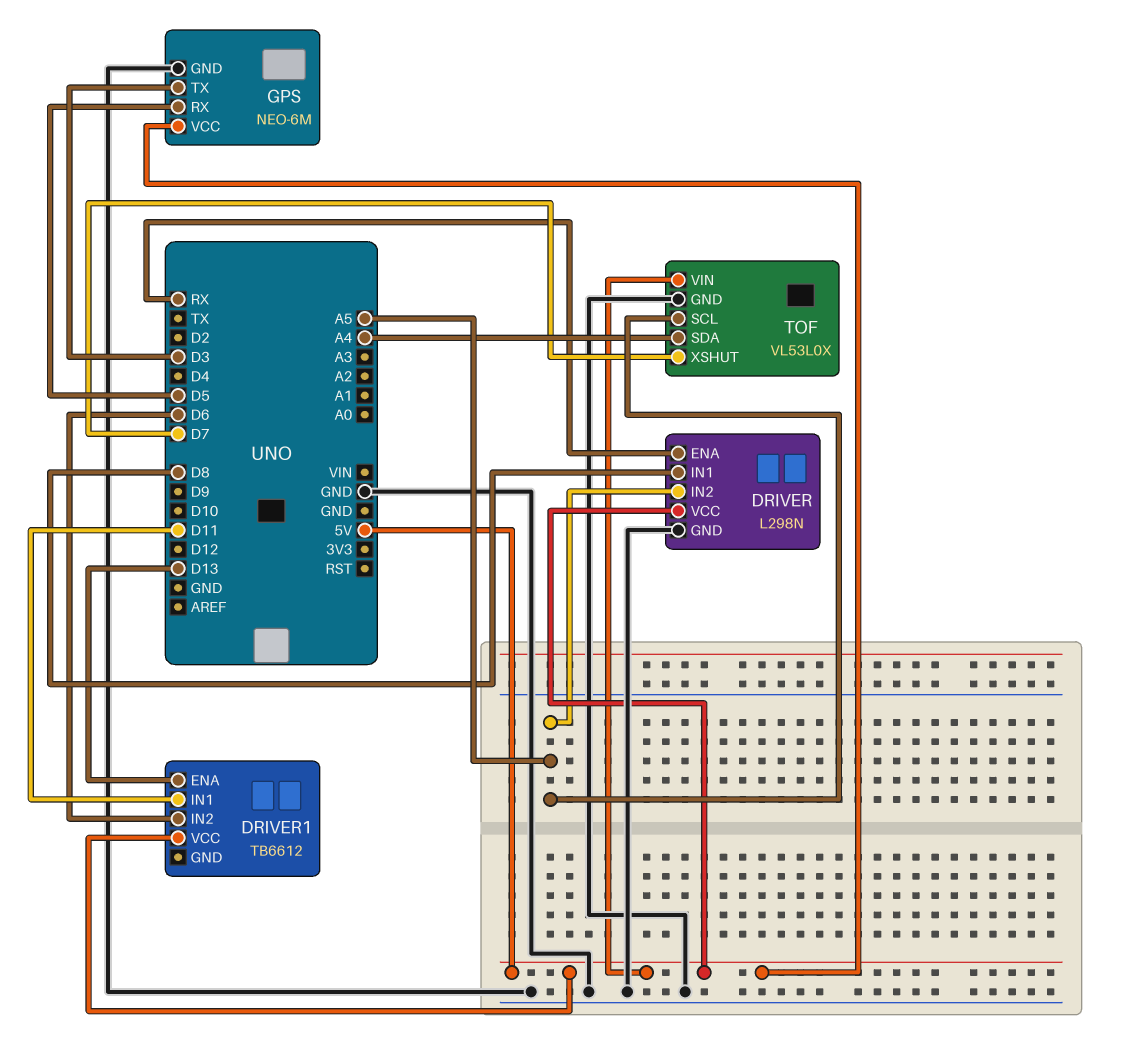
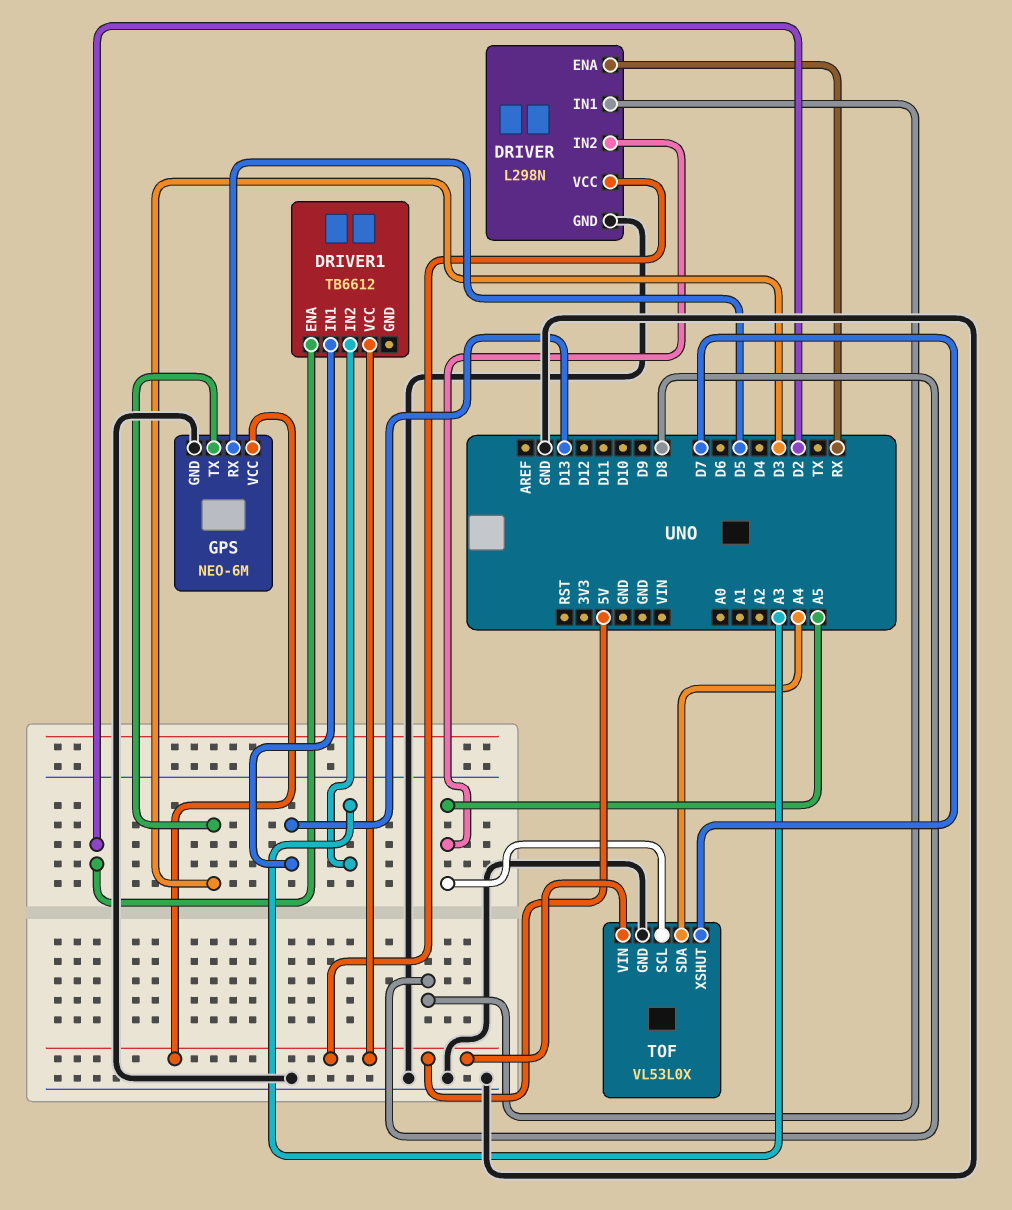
DRIVER1 pin ENA: D13 -> D2
DRIVER1 pin IN1: D11 -> D13
DRIVER1 pin IN2: D6 -> A3

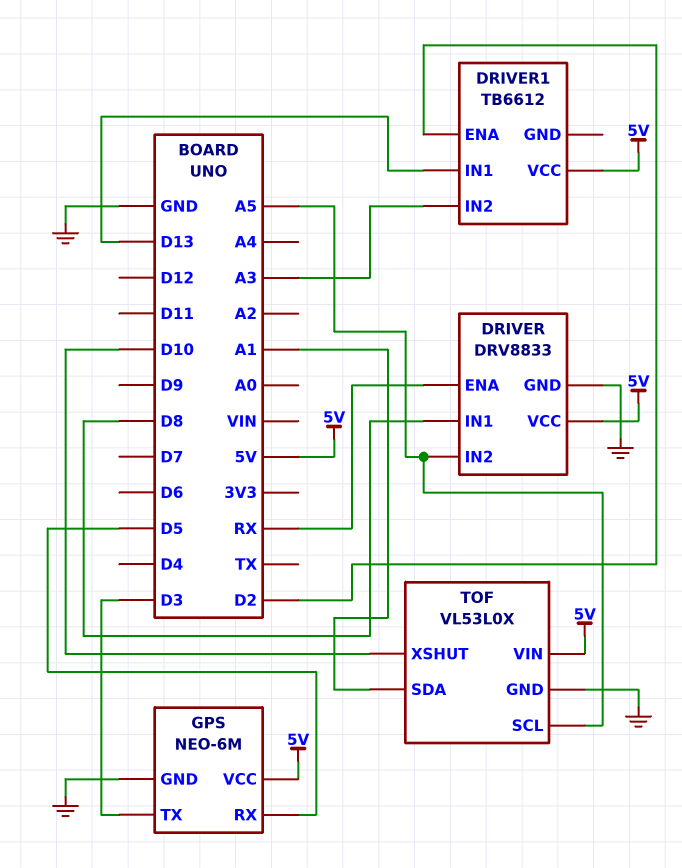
DRIVER: L298N -> DRV8833
TOF pin SDA: A4 -> A1
TOF pin XSHUT: D7 -> D10

